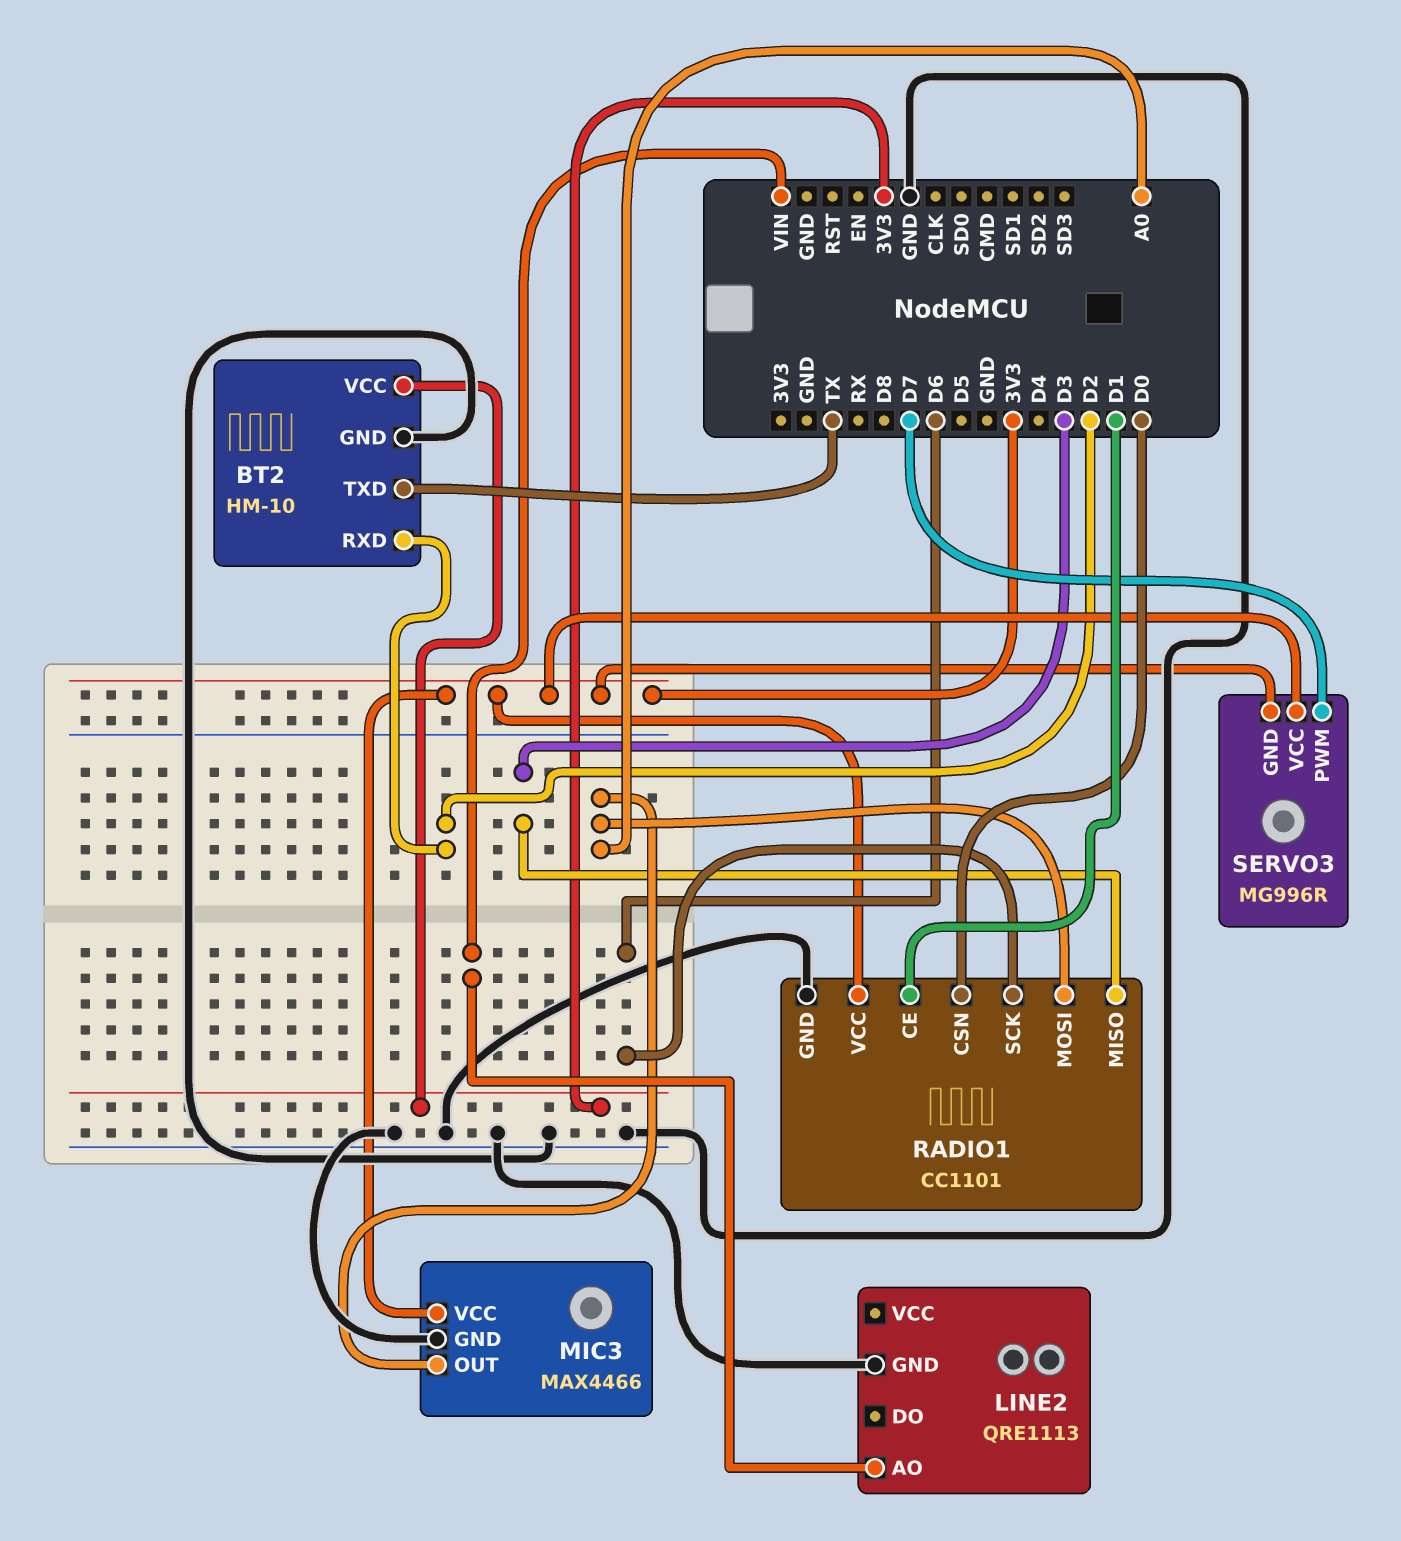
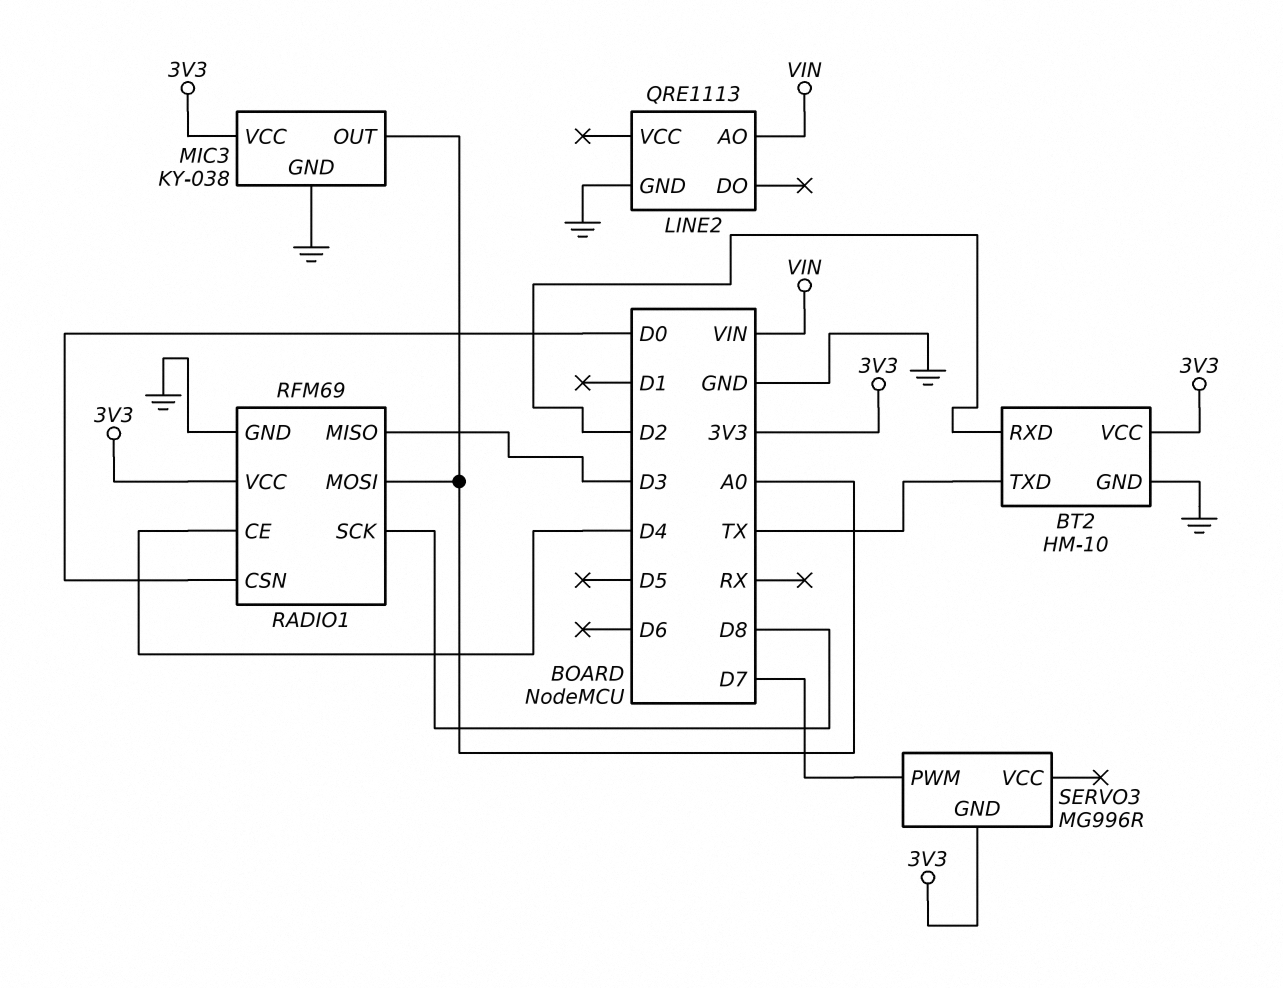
MIC3: MAX4466 -> KY-038
RADIO1: CC1101 -> RFM69
RADIO1 pin CE: D1 -> D4
RADIO1 pin SCK: D6 -> D8
SERVO3 pin VCC: 3V3 -> none

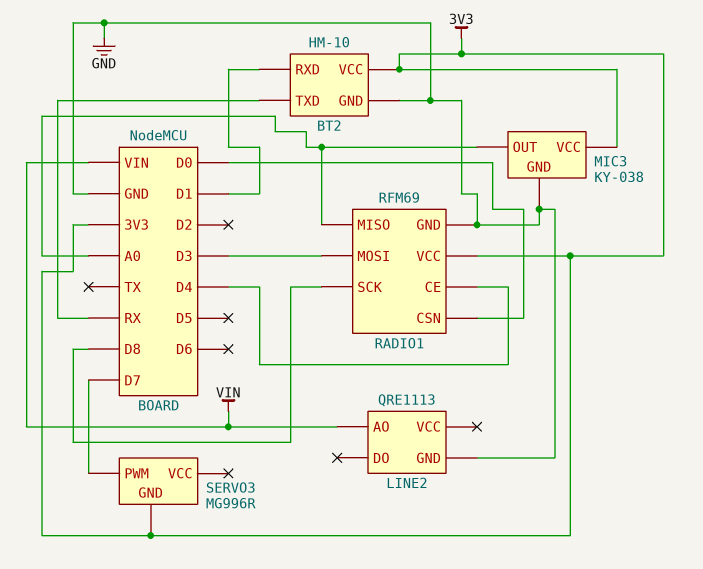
BT2 pin RXD: D2 -> D1
BT2 pin TXD: TX -> RX
RADIO1 pin MISO: D3 -> A0
RADIO1 pin MOSI: A0 -> D3

